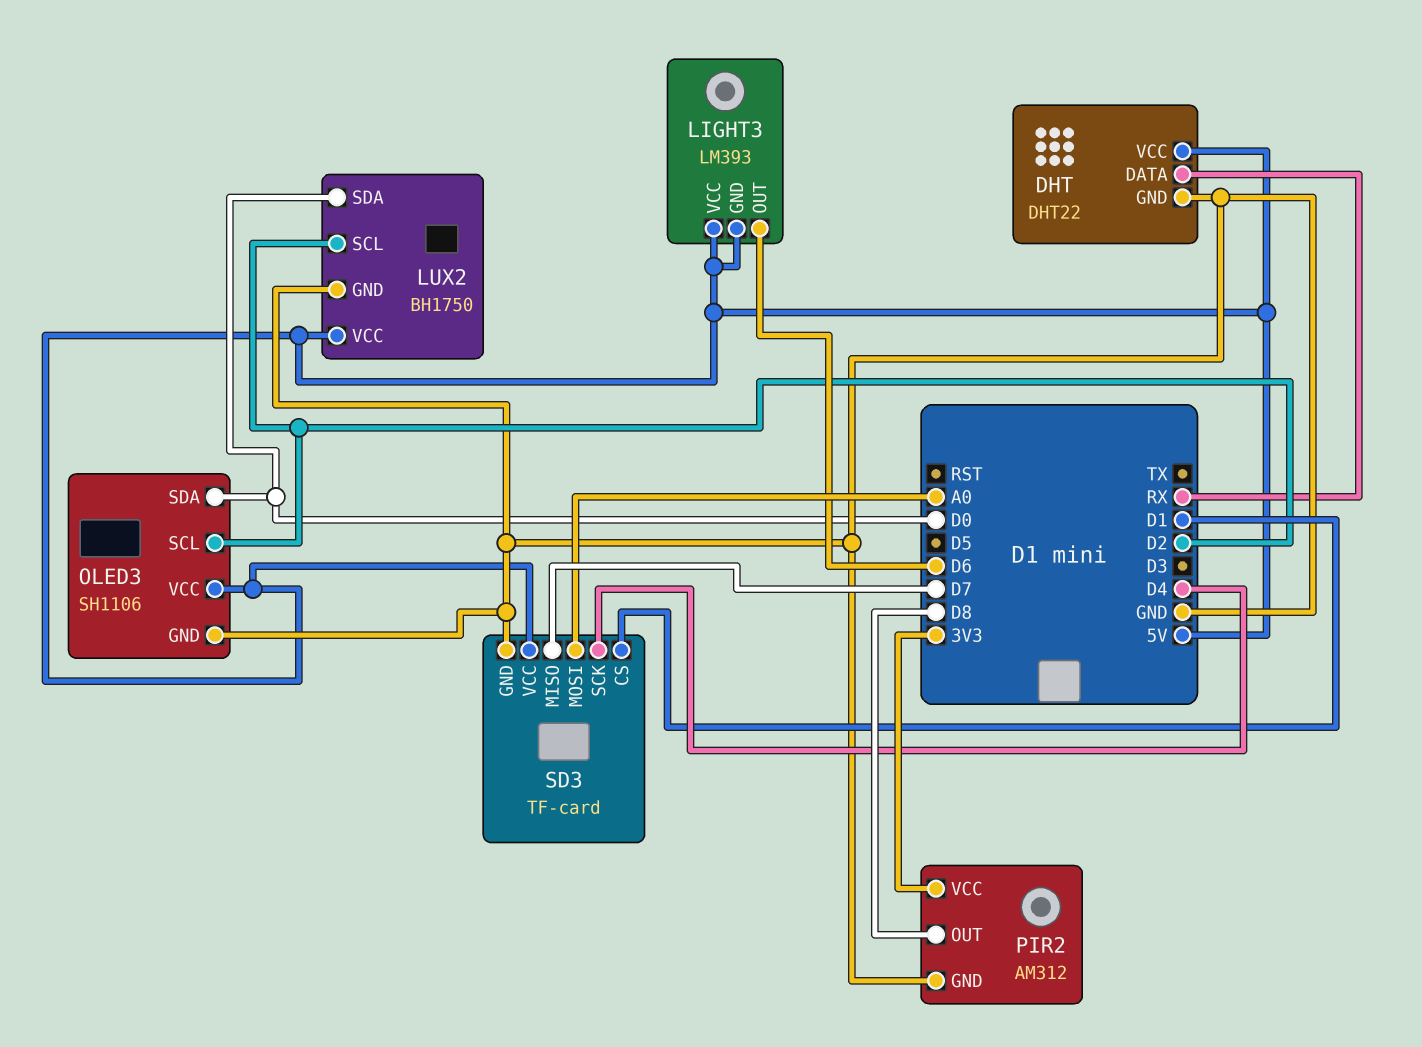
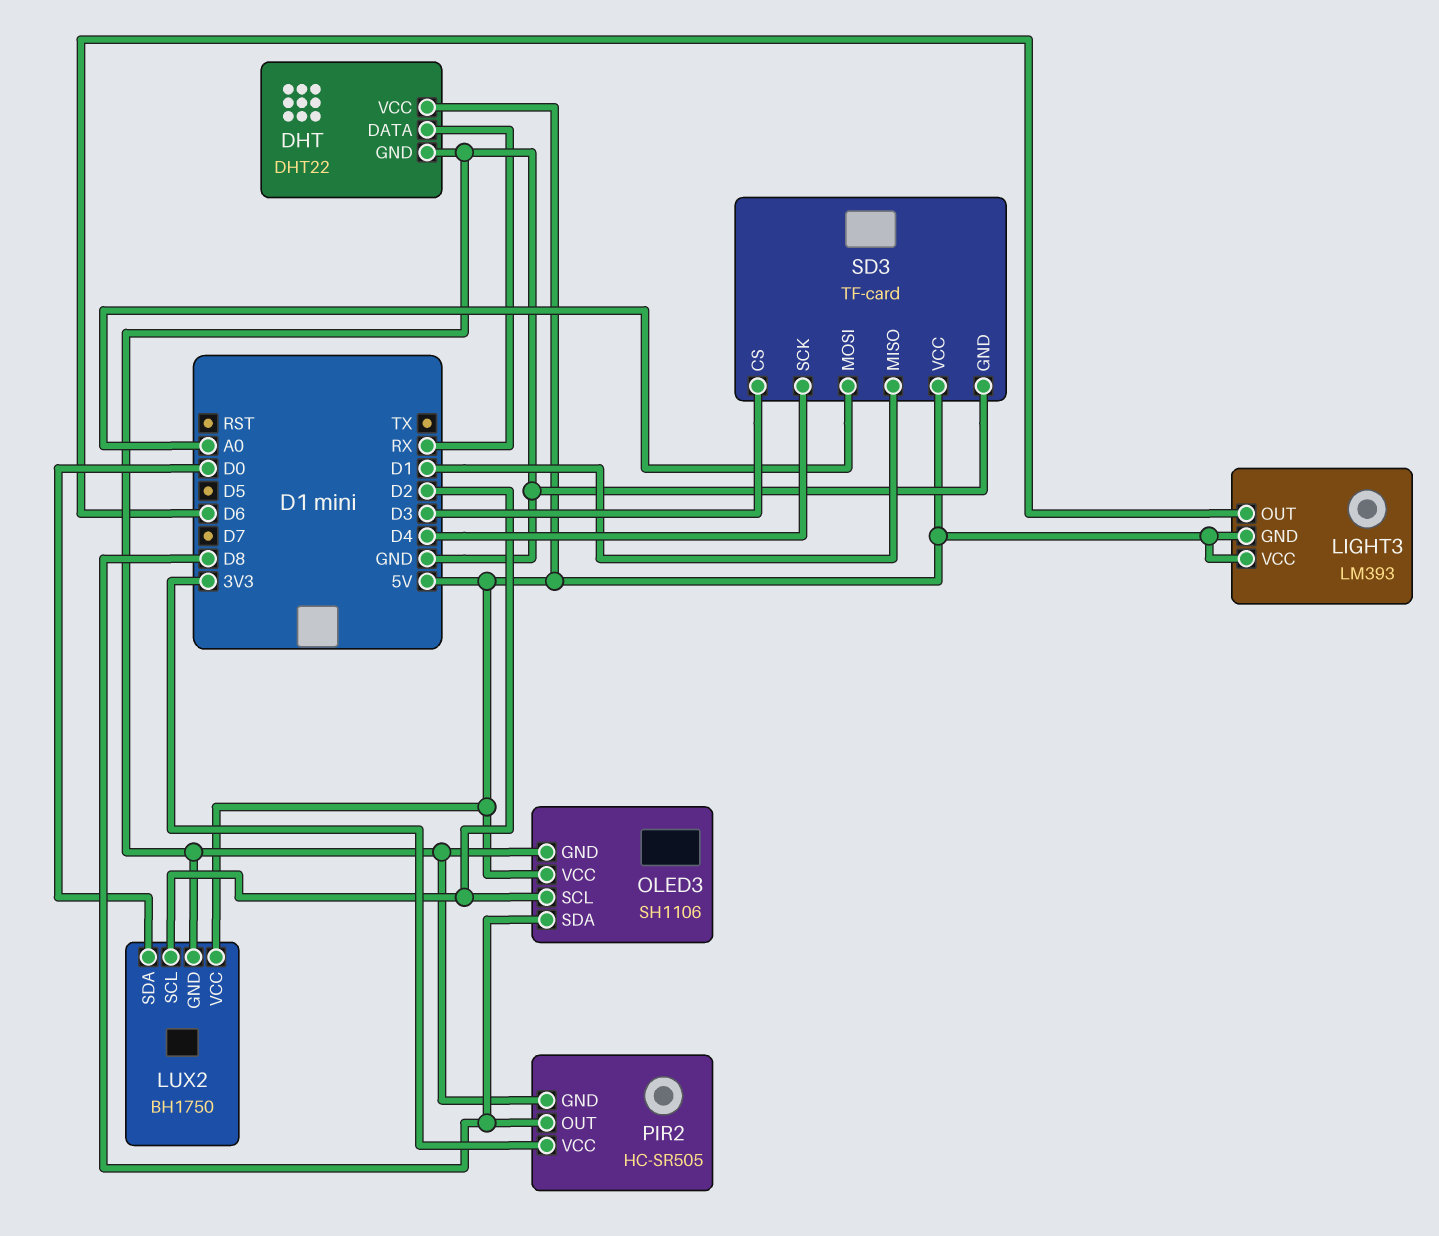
OLED3 pin SDA: D0 -> D8
PIR2: AM312 -> HC-SR505
SD3 pin CS: D1 -> D3
SD3 pin MISO: D7 -> D1

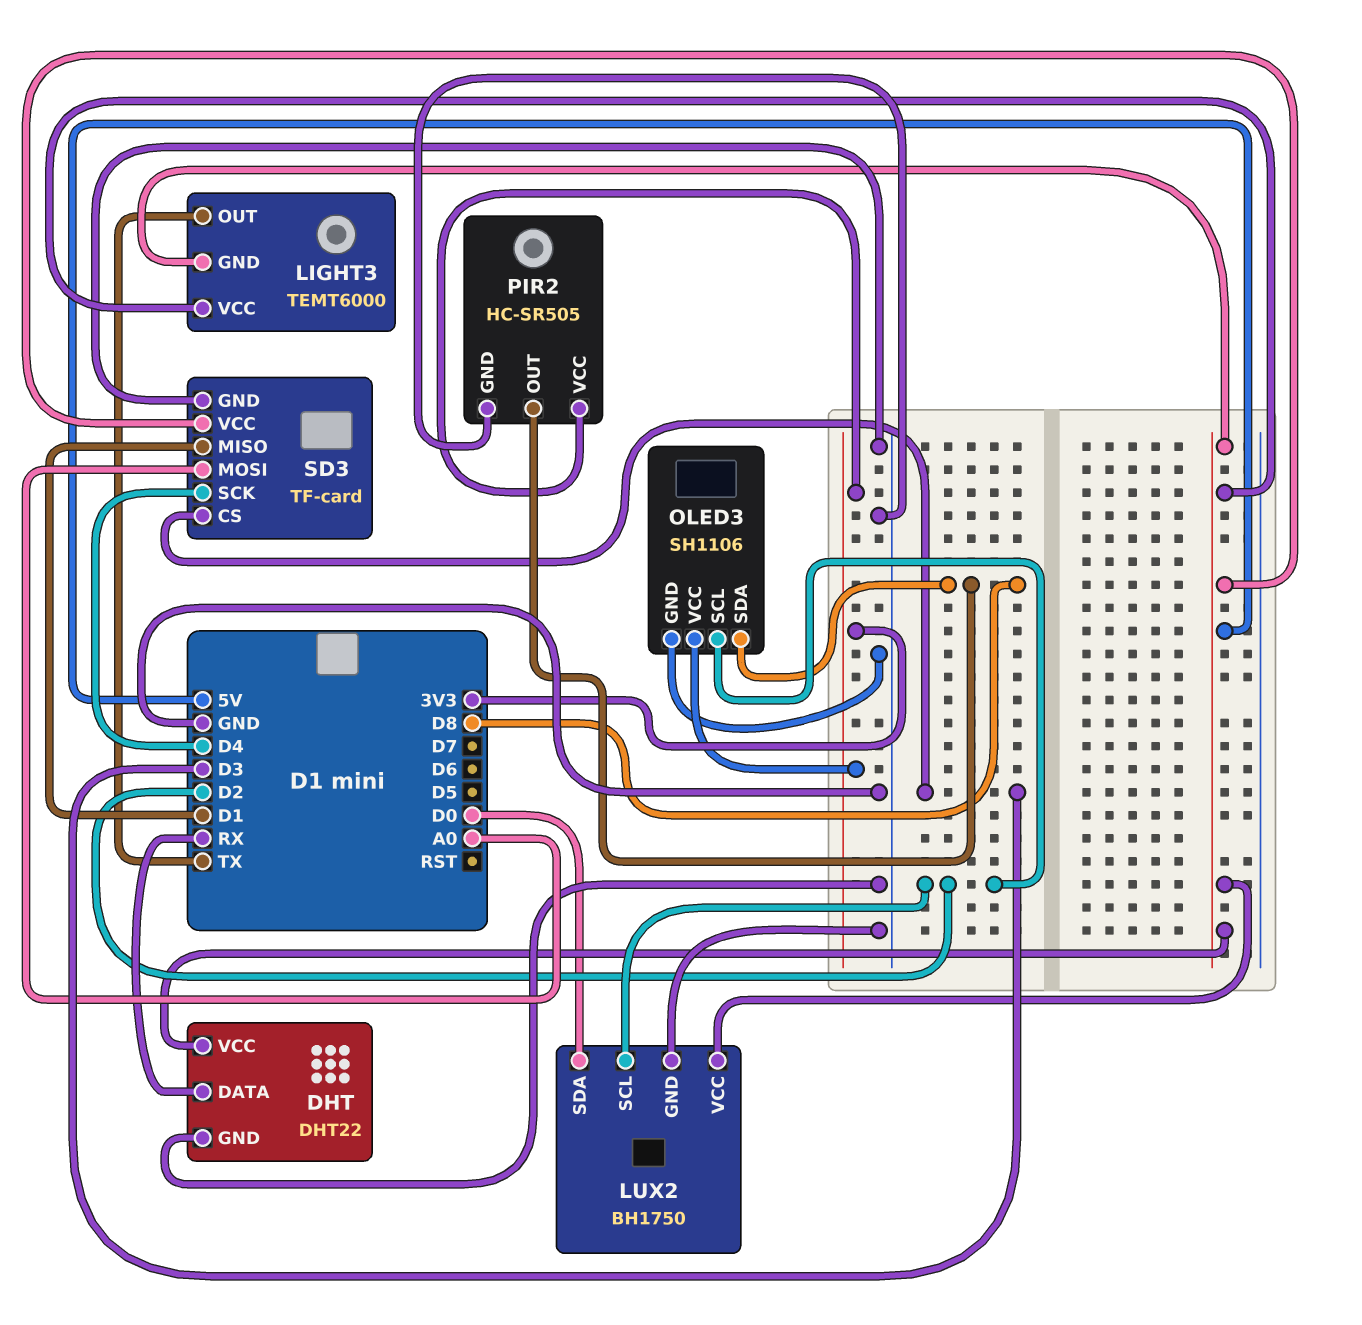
LIGHT3: LM393 -> TEMT6000
LIGHT3 pin OUT: D6 -> TX
OLED3 pin VCC: 5V -> 3V3

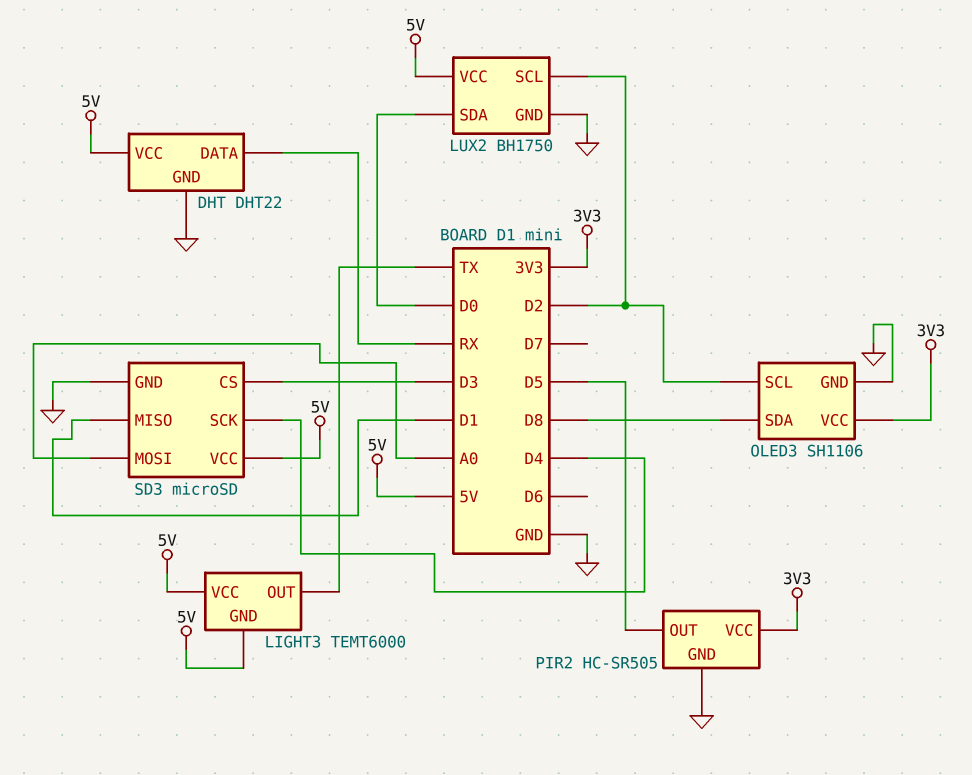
PIR2 pin OUT: D8 -> D5
SD3: TF-card -> microSD

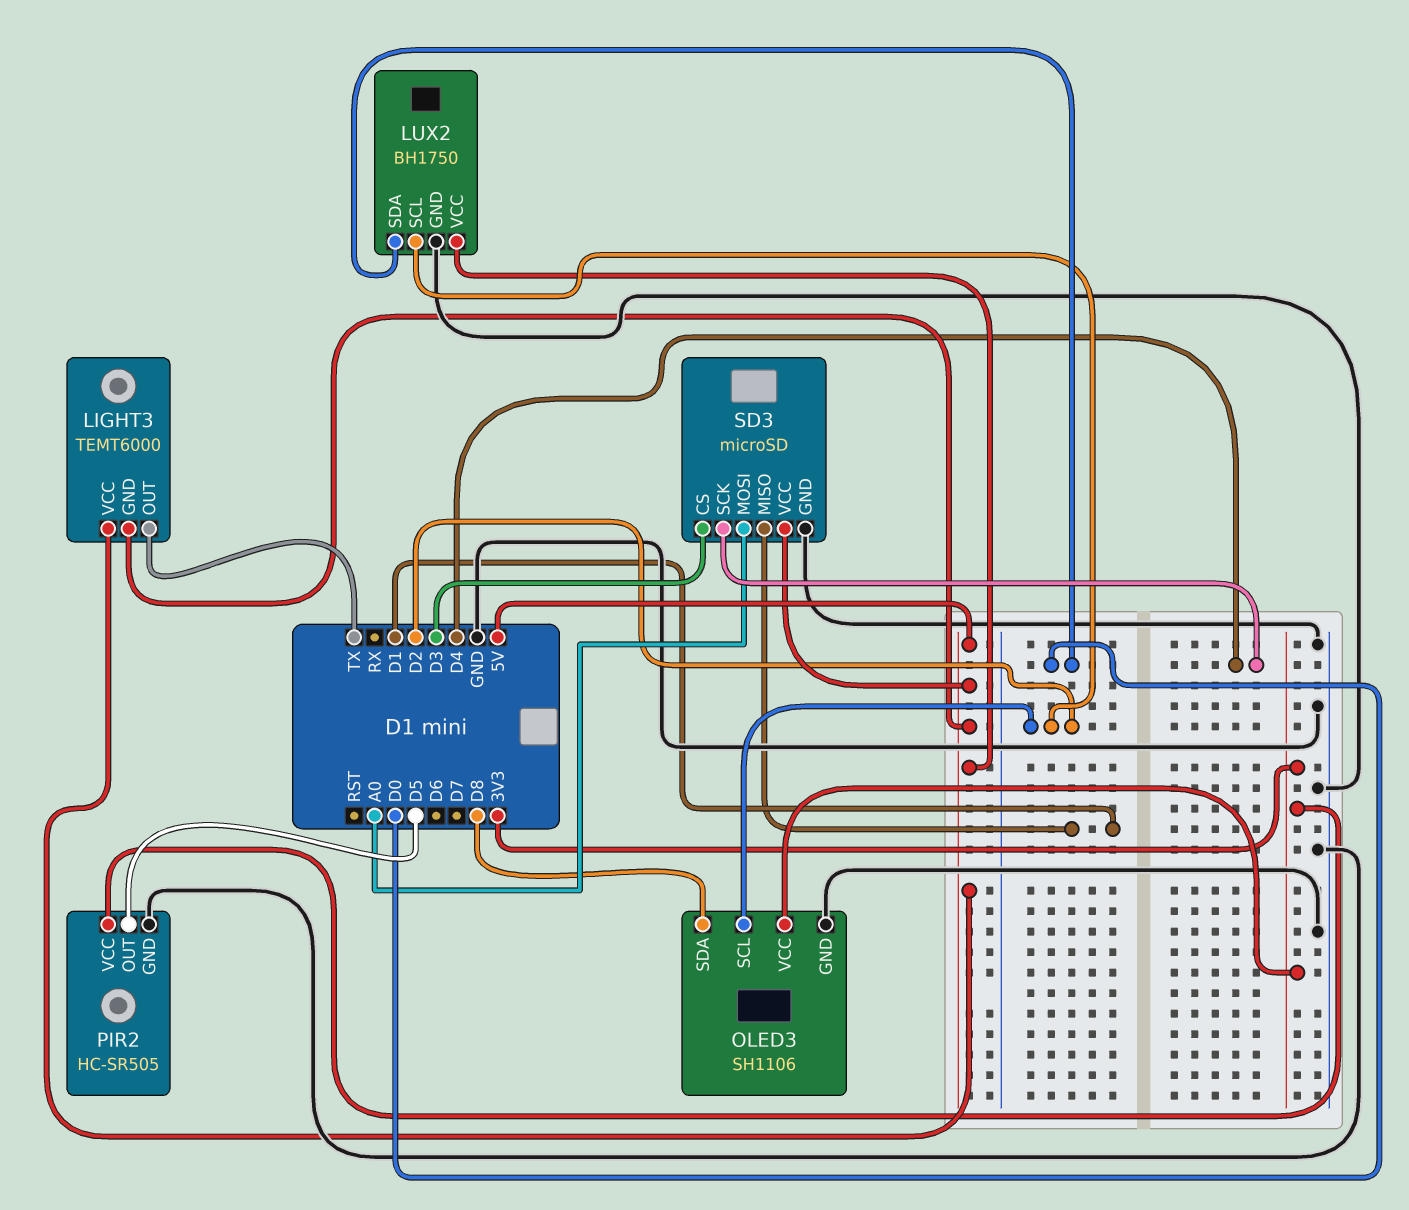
DHT: DHT22 -> none
DHT pin DATA: RX -> none
DHT pin GND: GND -> none
DHT pin VCC: 5V -> none

